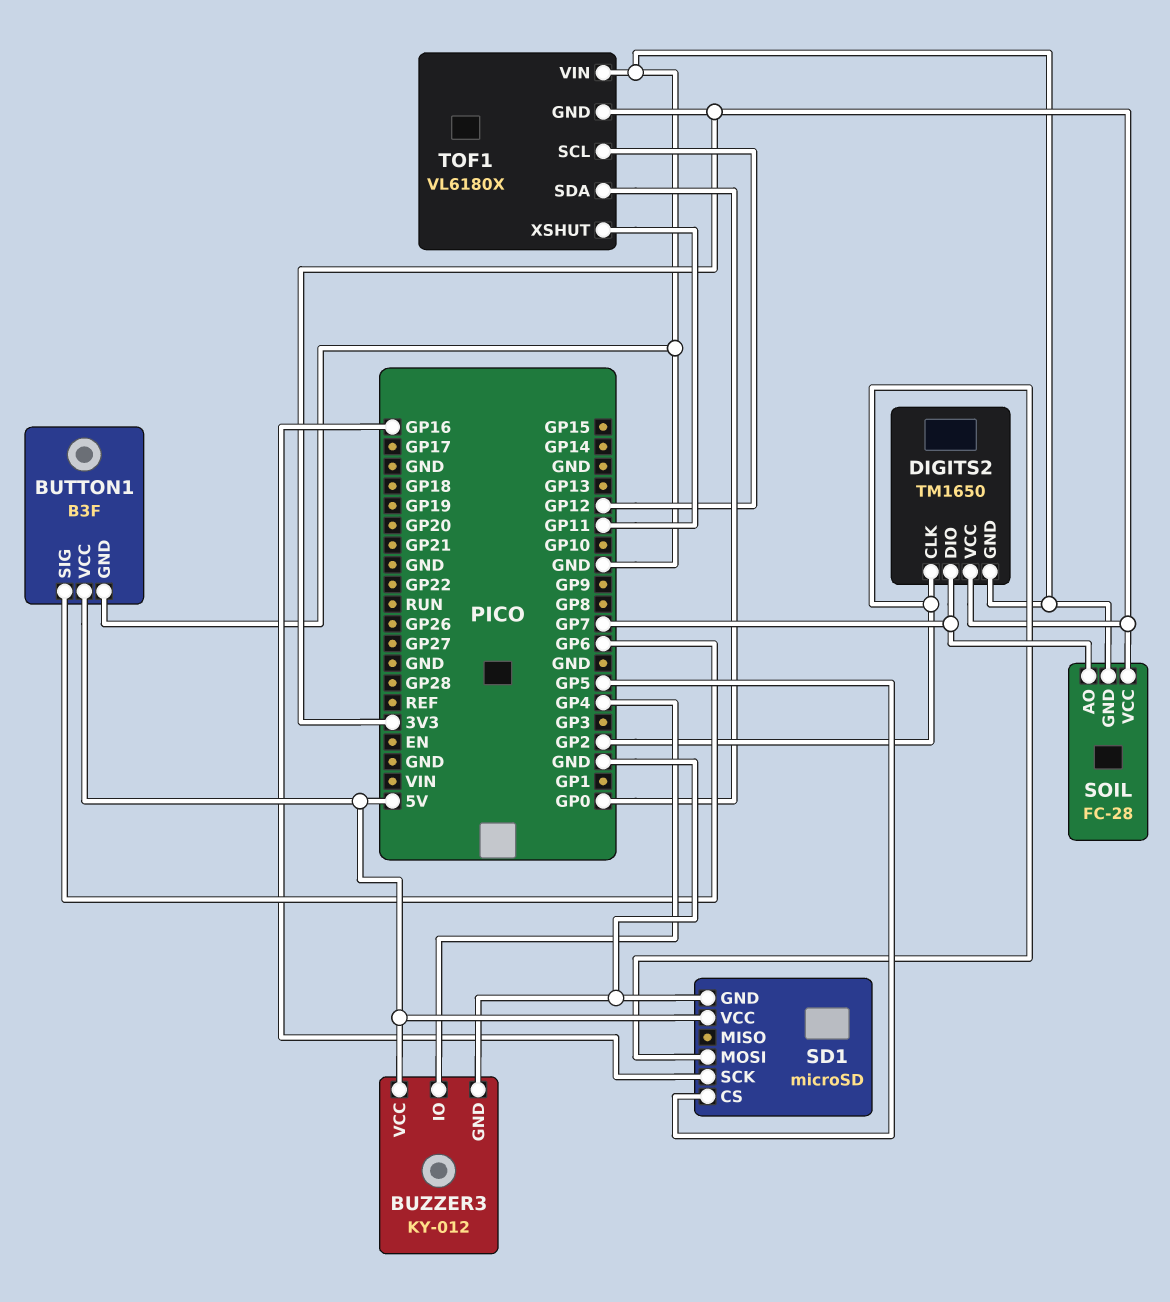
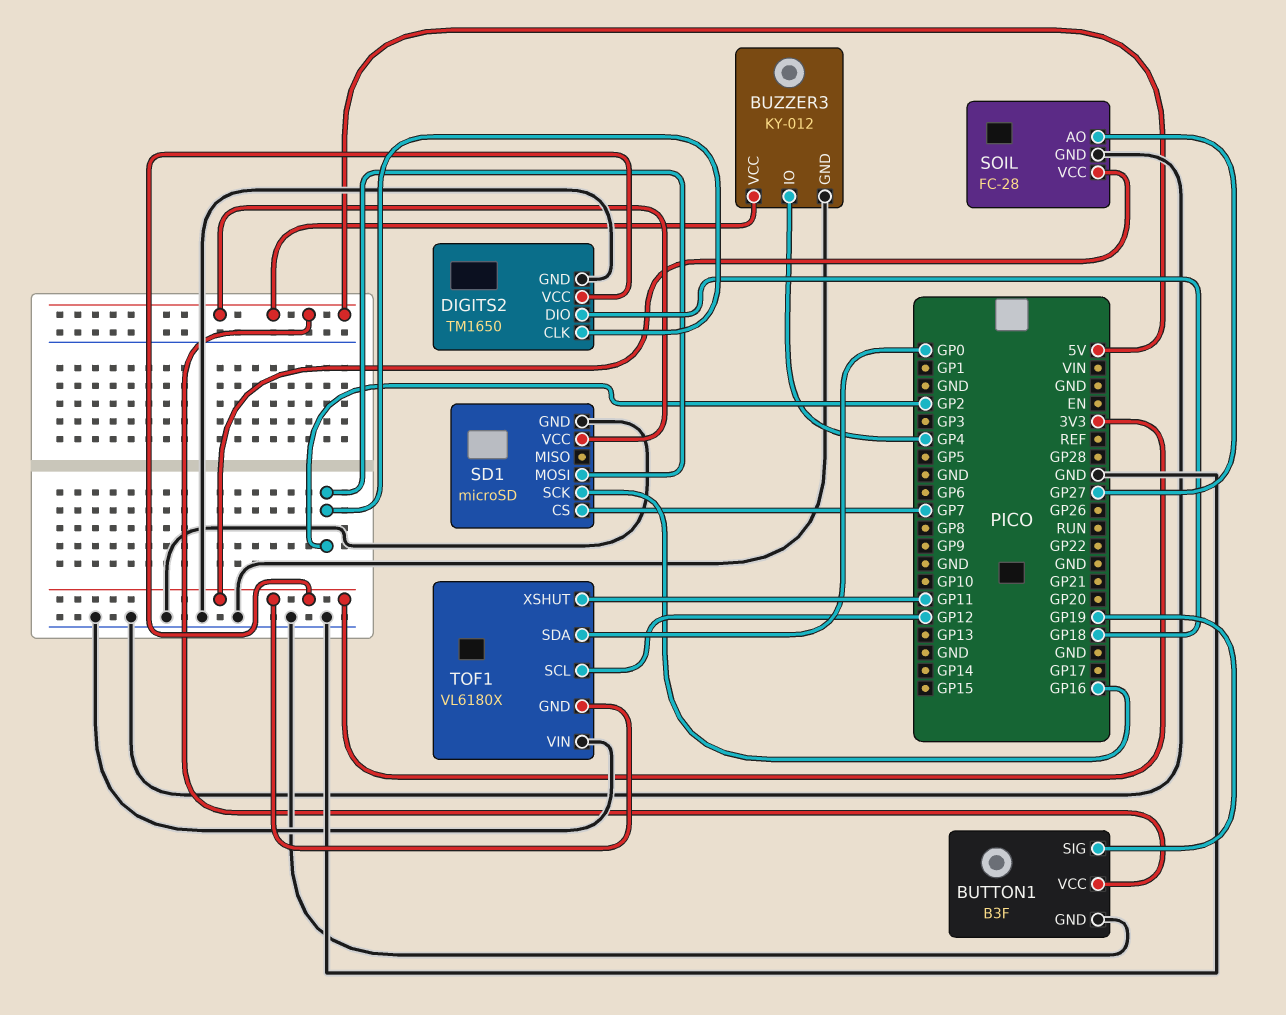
BUTTON1 pin SIG: GP6 -> GP19
DIGITS2 pin DIO: GP7 -> GP18
SD1 pin CS: GP5 -> GP7
SOIL pin AO: GP7 -> GP27

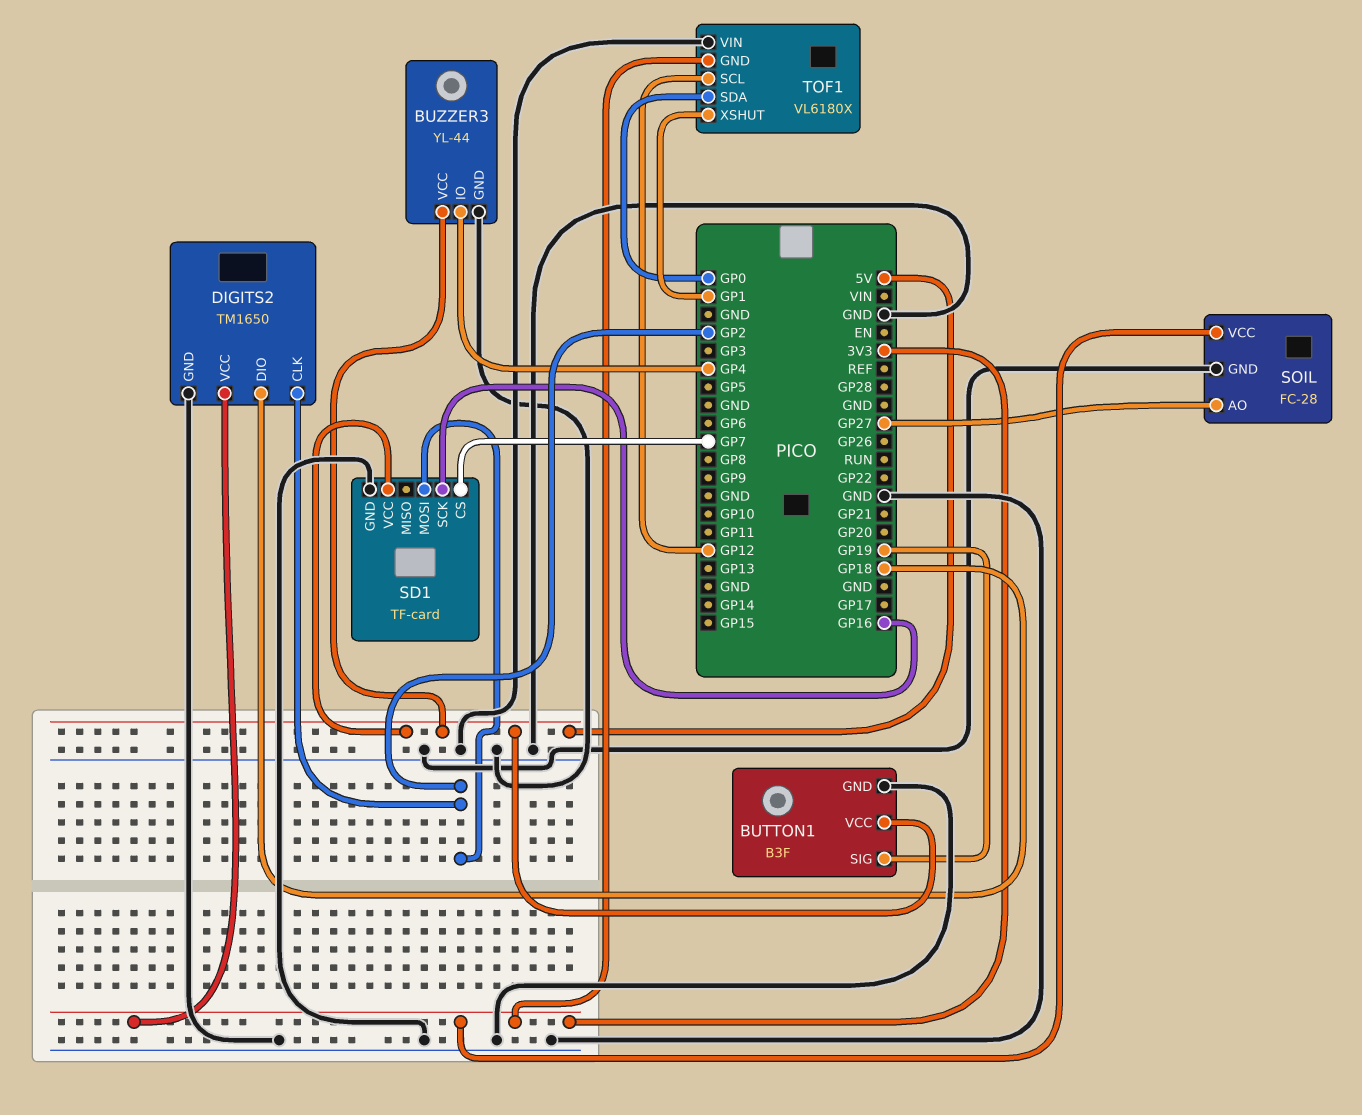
BUZZER3: KY-012 -> YL-44
SD1: microSD -> TF-card
TOF1 pin XSHUT: GP11 -> GP1

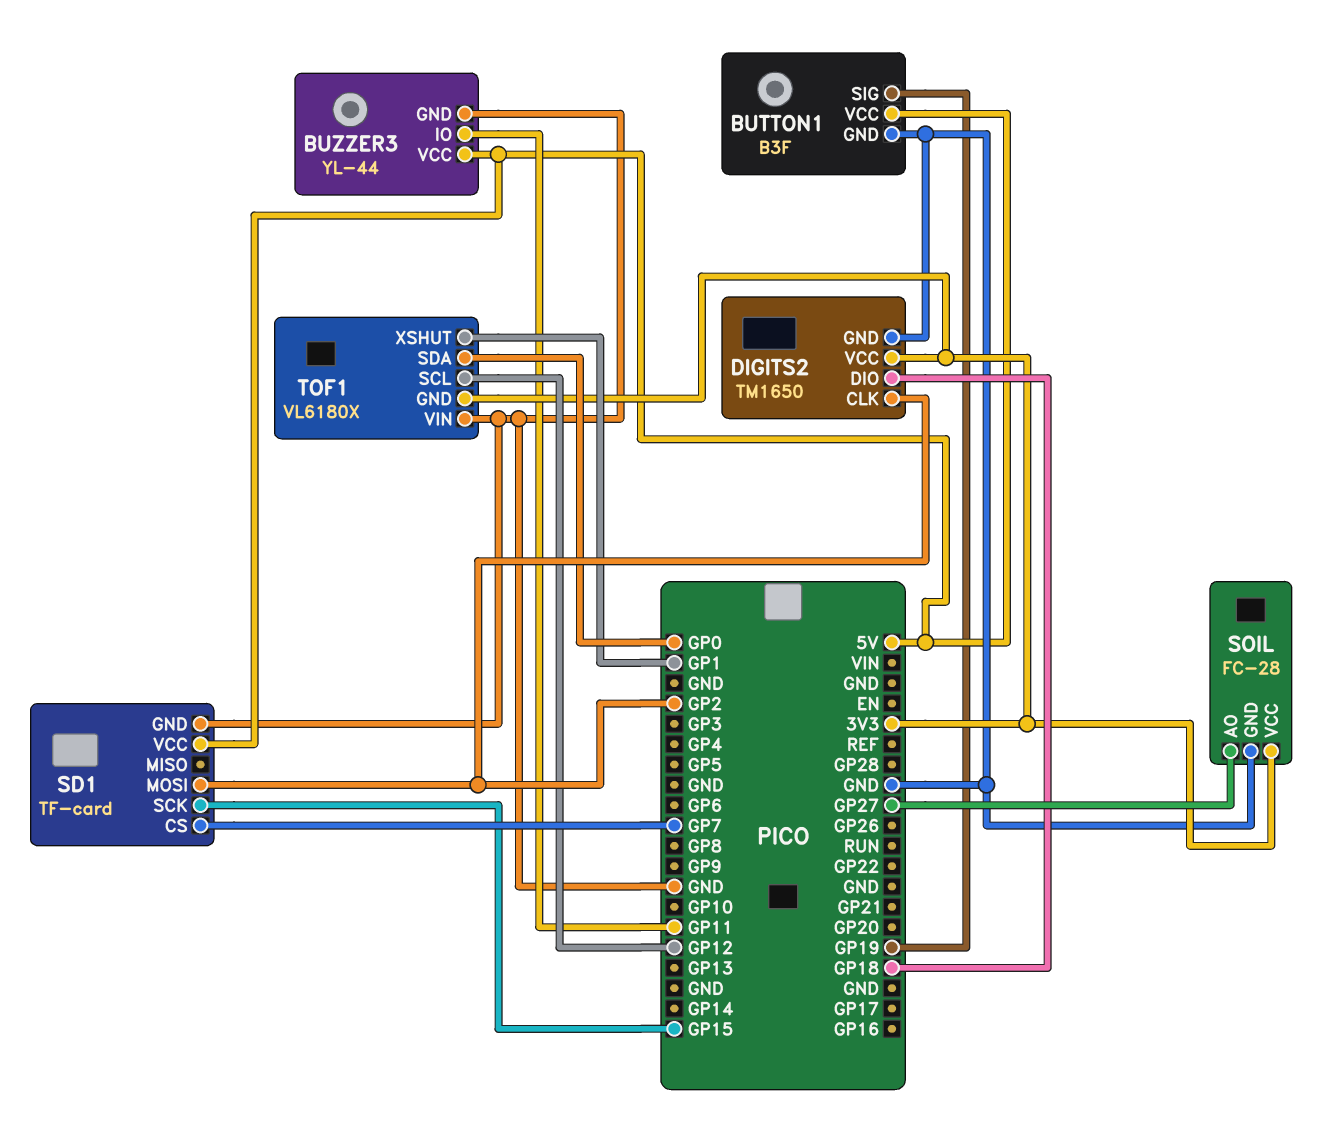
BUZZER3 pin IO: GP4 -> GP11
SD1 pin SCK: GP16 -> GP15

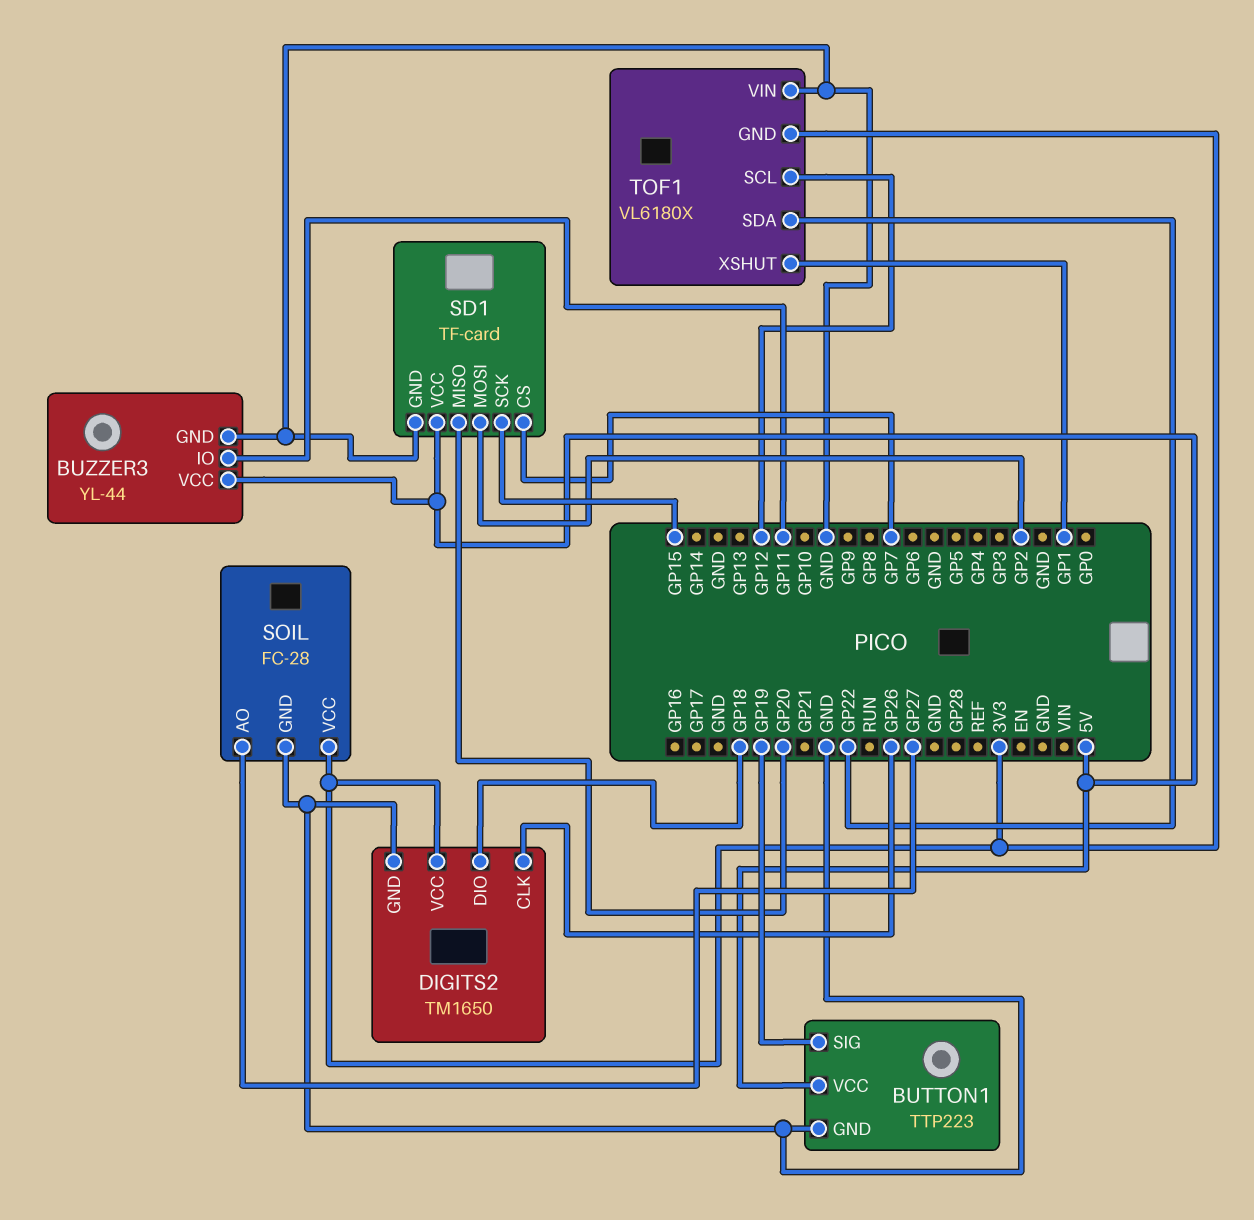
BUTTON1: B3F -> TTP223
DIGITS2 pin CLK: GP2 -> GP26
SD1 pin MISO: none -> GP20
TOF1 pin SDA: GP0 -> GP22

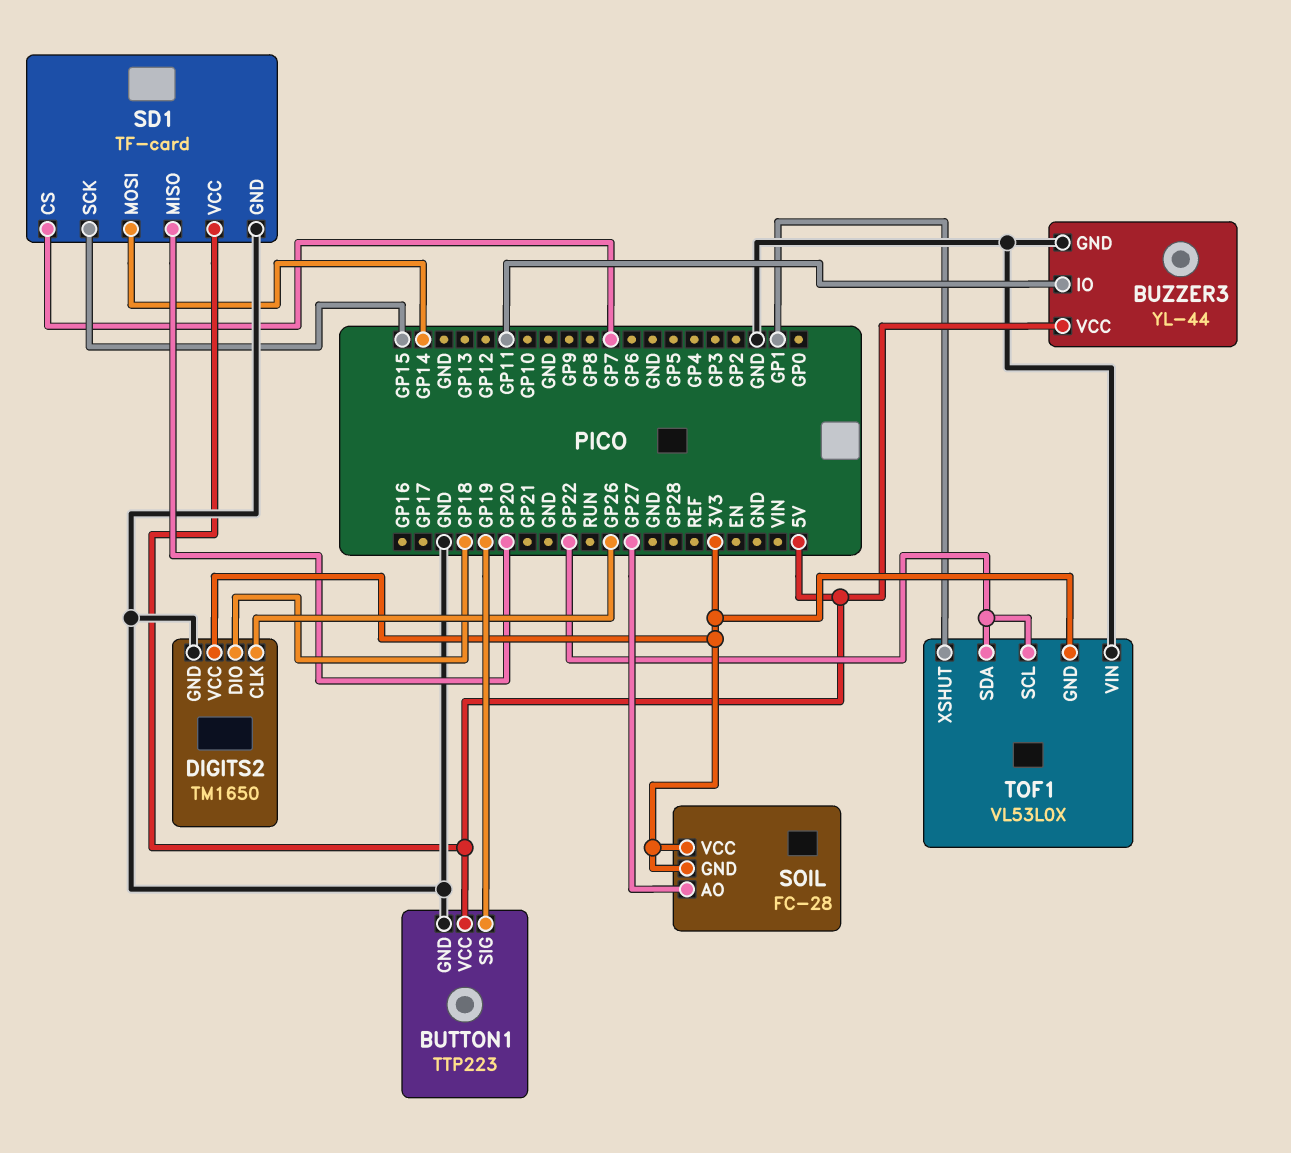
SD1 pin MOSI: GP2 -> GP14
SOIL pin GND: GND -> 3V3
TOF1: VL6180X -> VL53L0X
TOF1 pin SCL: GP12 -> GP22

